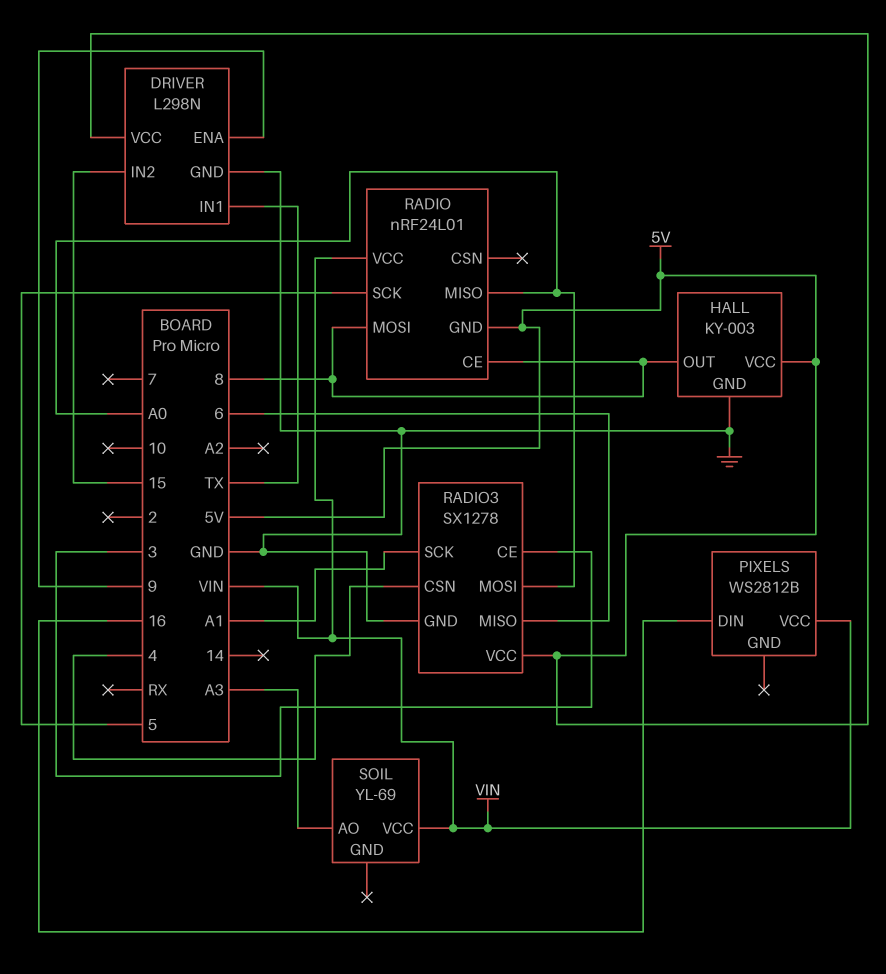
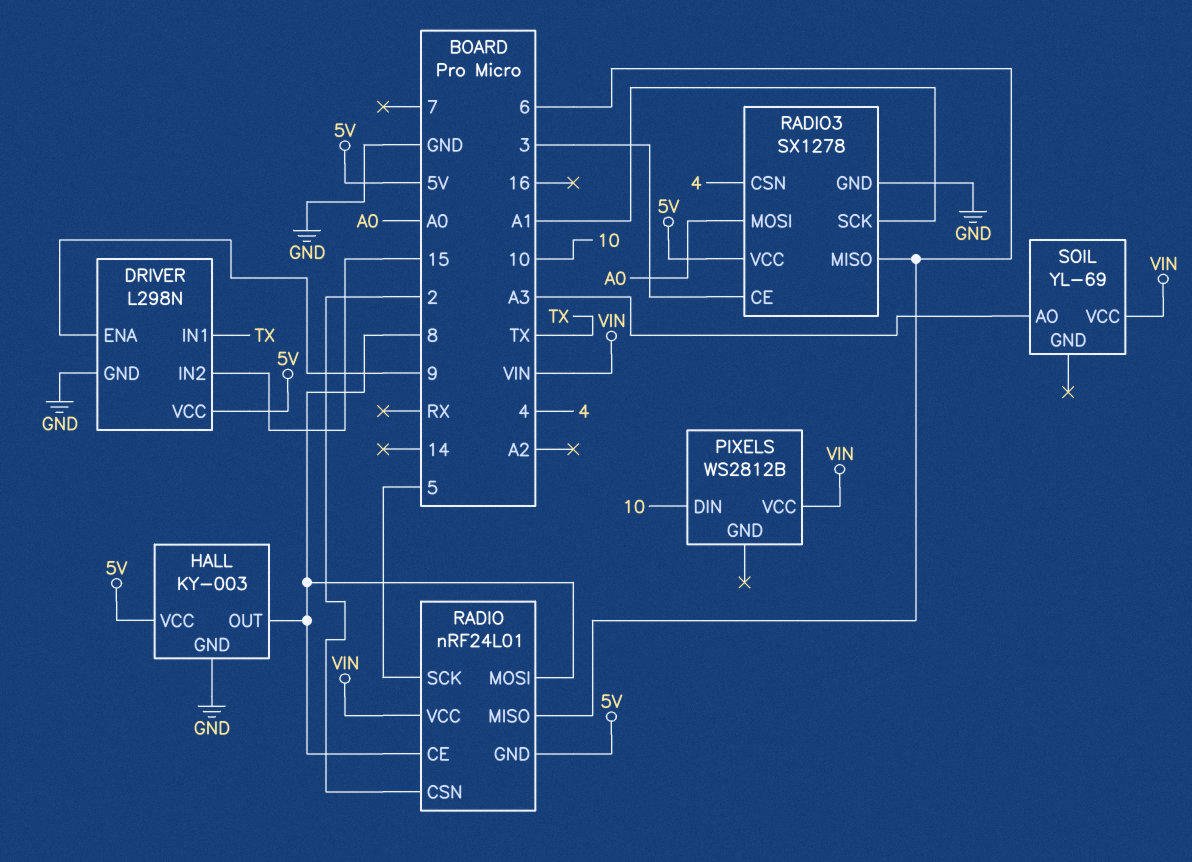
PIXELS pin DIN: 16 -> 10
RADIO pin CSN: none -> 2
RADIO pin MISO: A0 -> 6

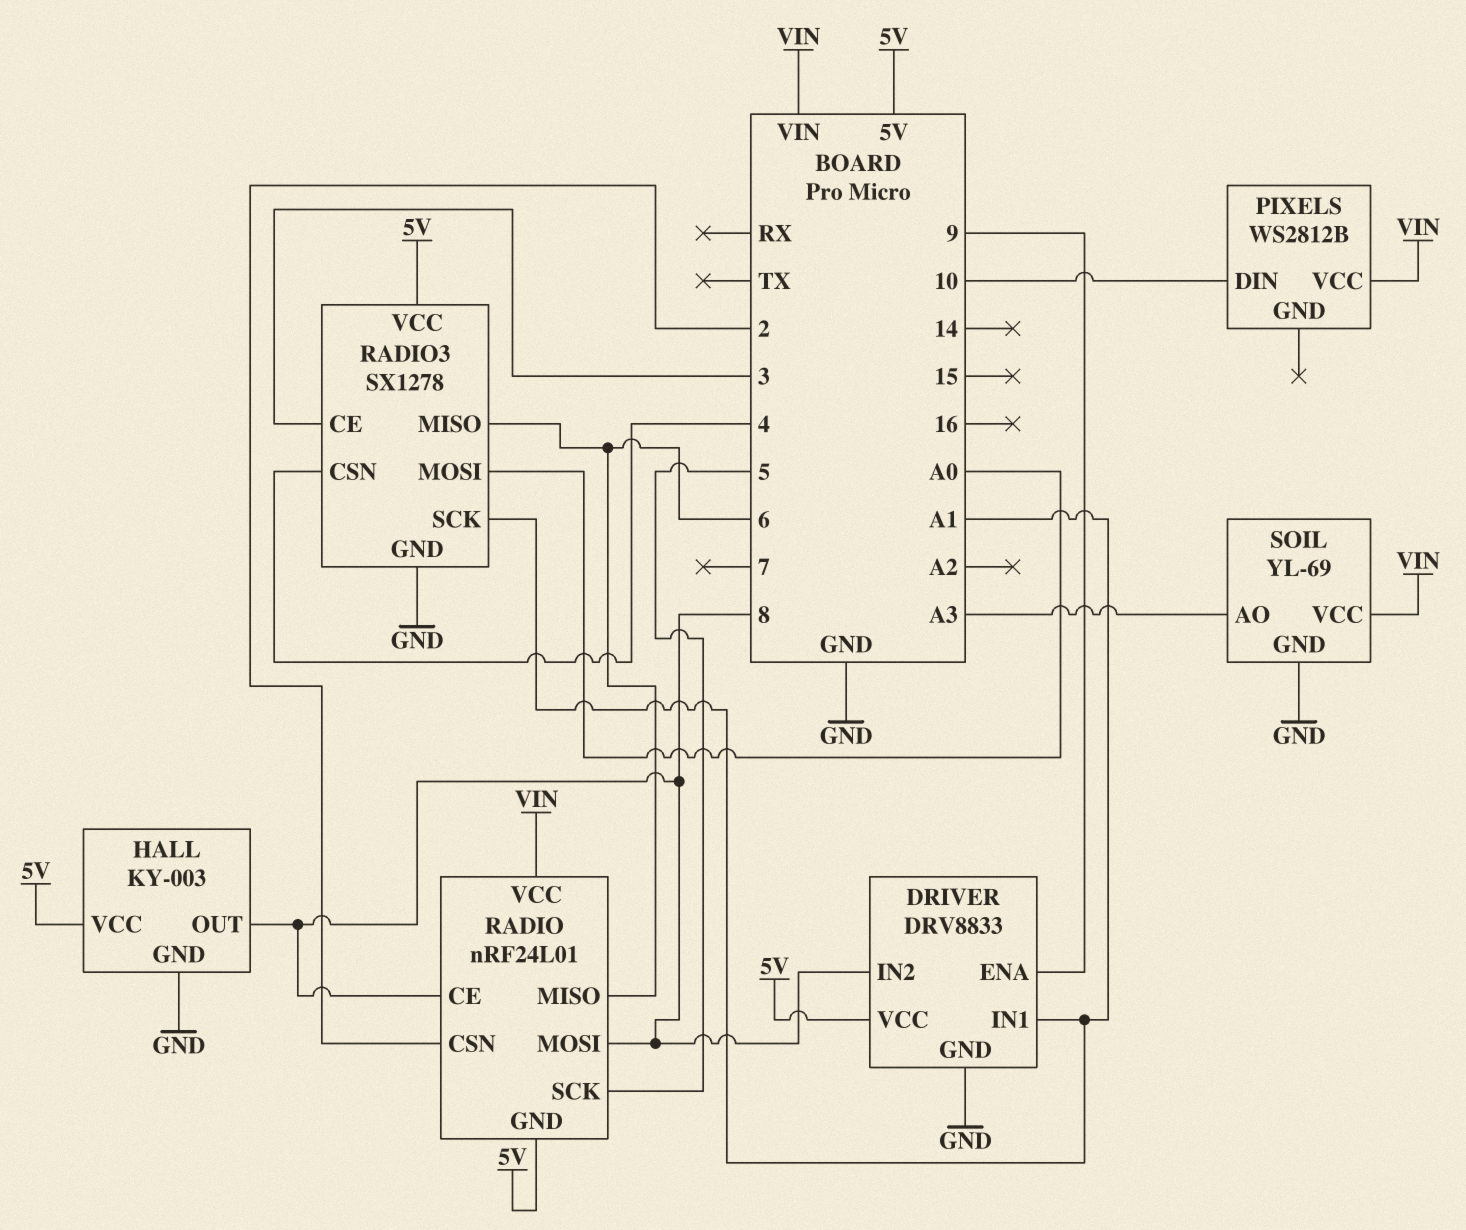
DRIVER: L298N -> DRV8833
DRIVER pin IN1: TX -> A1
DRIVER pin IN2: 15 -> 8
SOIL pin GND: none -> GND

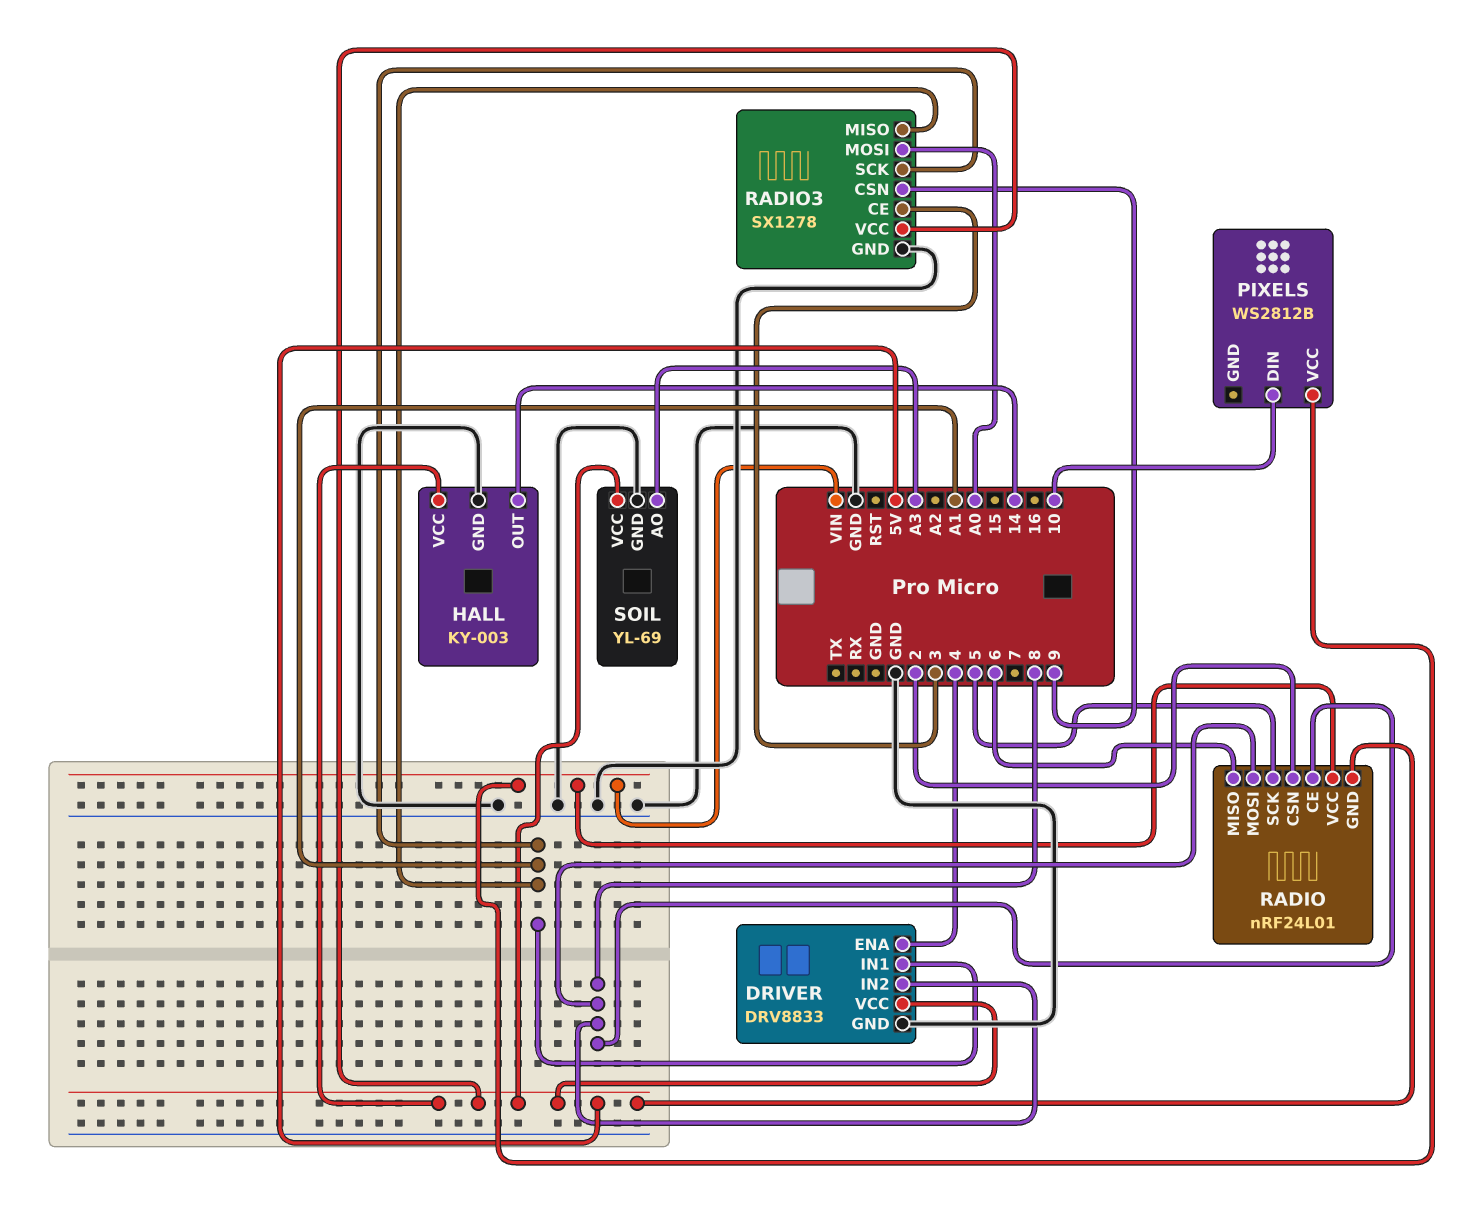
DRIVER pin ENA: 9 -> 4
HALL pin OUT: 8 -> 14
RADIO3 pin CSN: 4 -> 9
RADIO3 pin MISO: 6 -> A1
SOIL pin VCC: VIN -> 5V

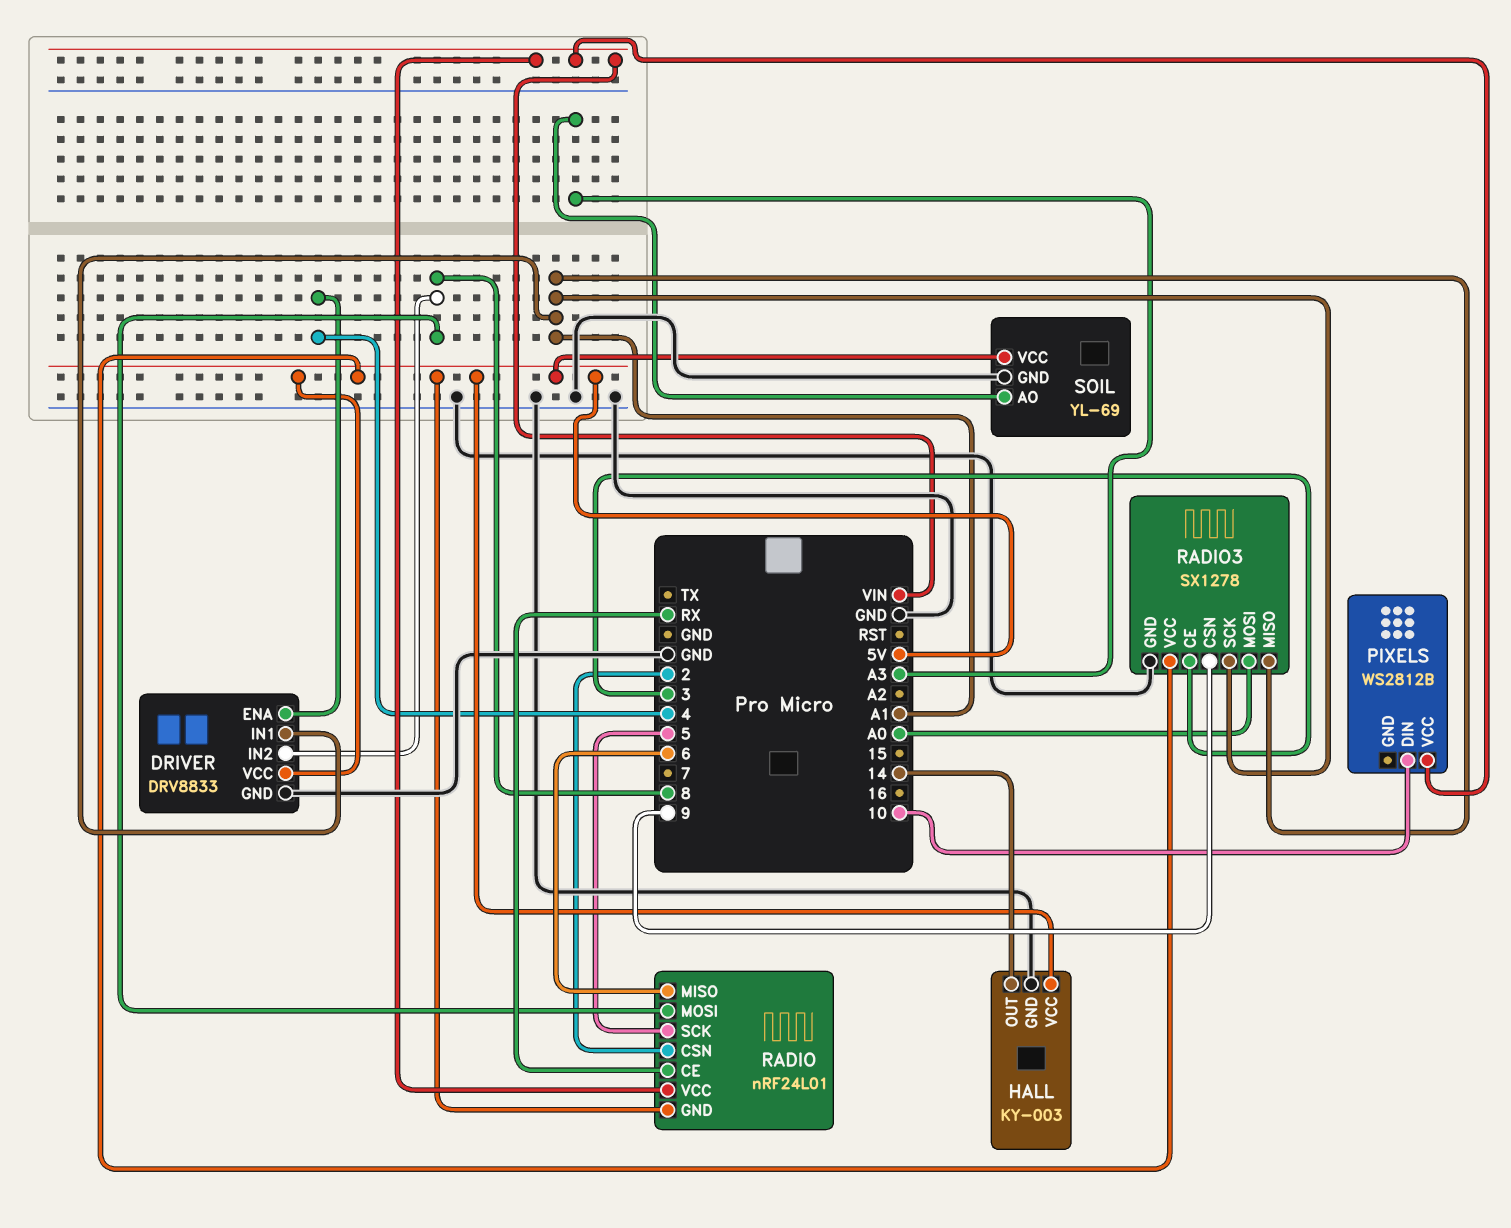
RADIO pin CE: 8 -> RX

